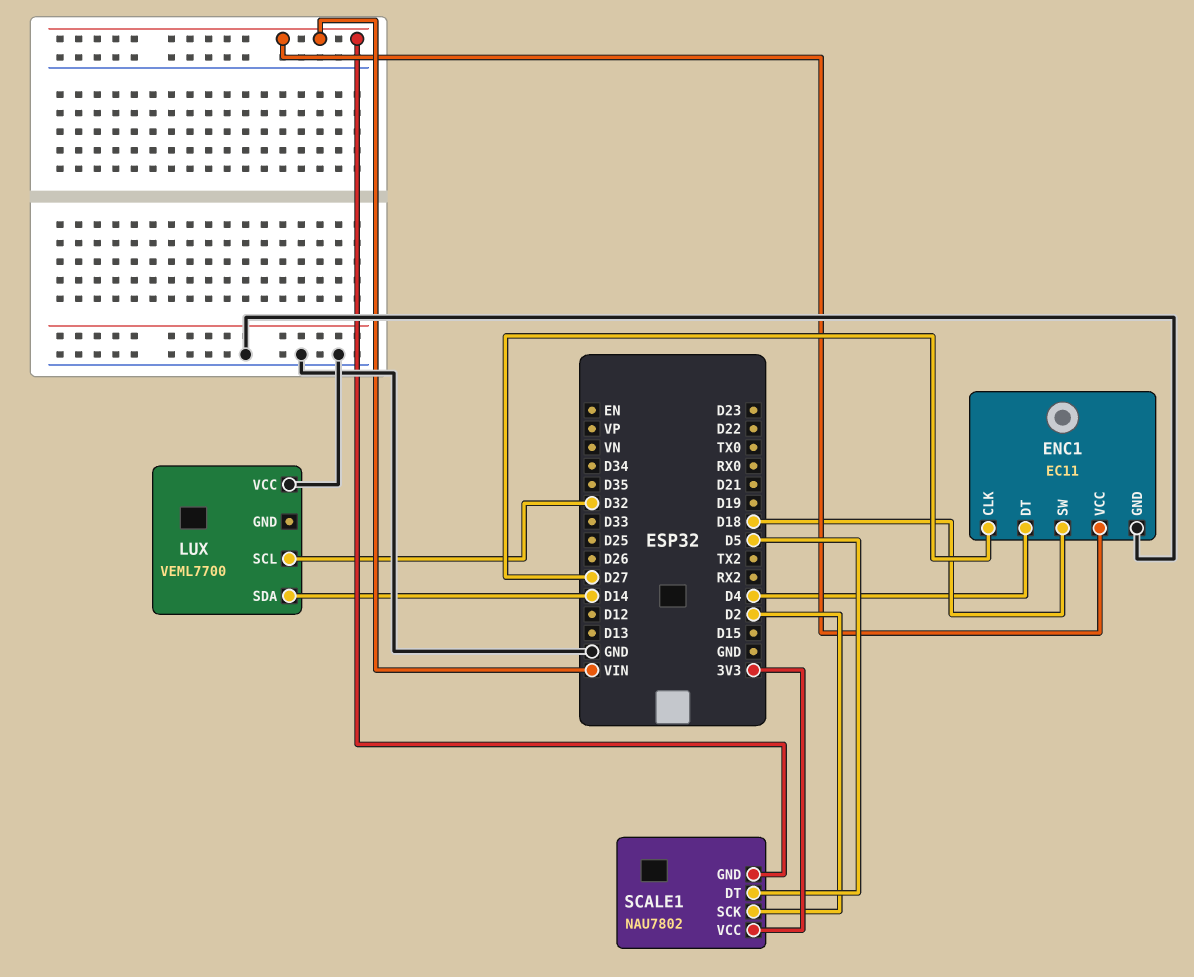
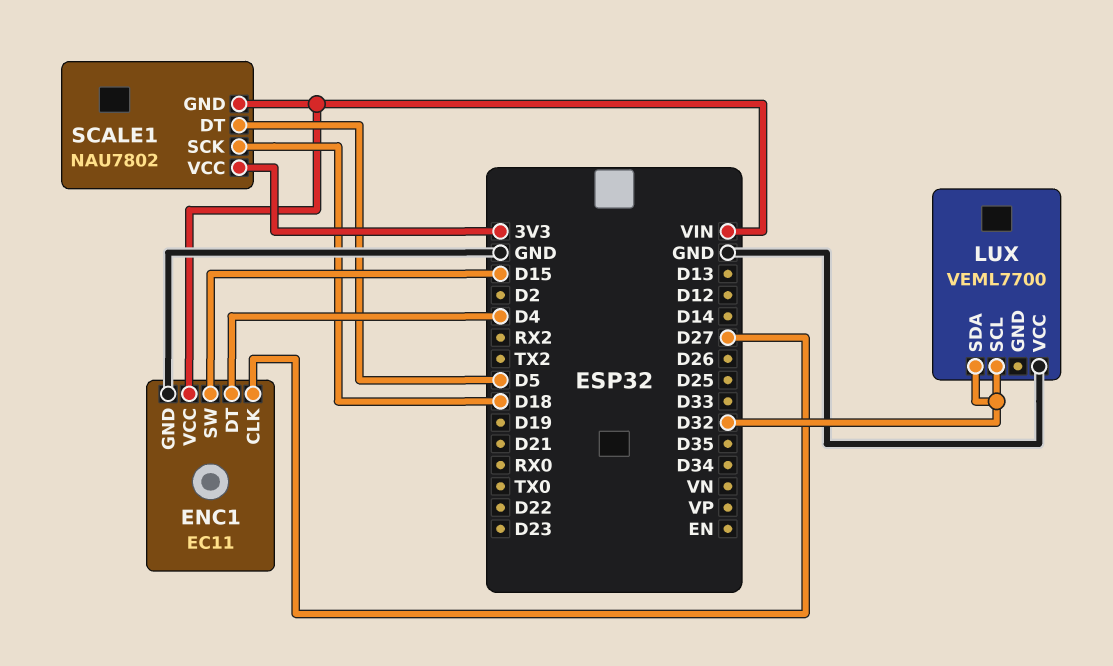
ENC1 pin SW: D18 -> D15
LUX pin SDA: D14 -> D32
SCALE1 pin SCK: D2 -> D18

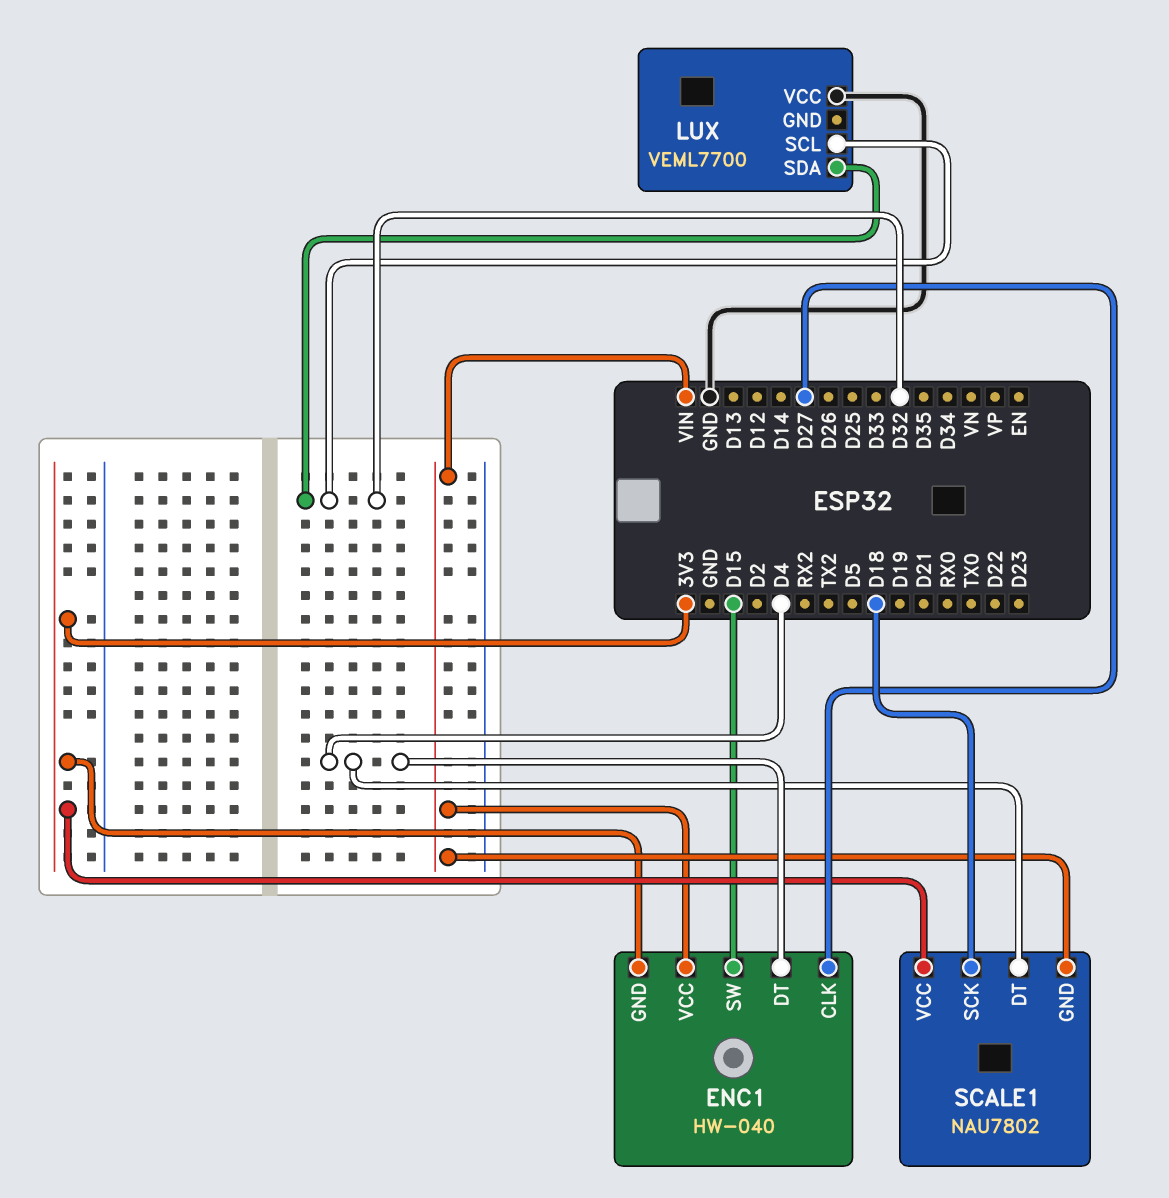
ENC1: EC11 -> HW-040
ENC1 pin GND: GND -> 3V3
SCALE1 pin DT: D5 -> D4

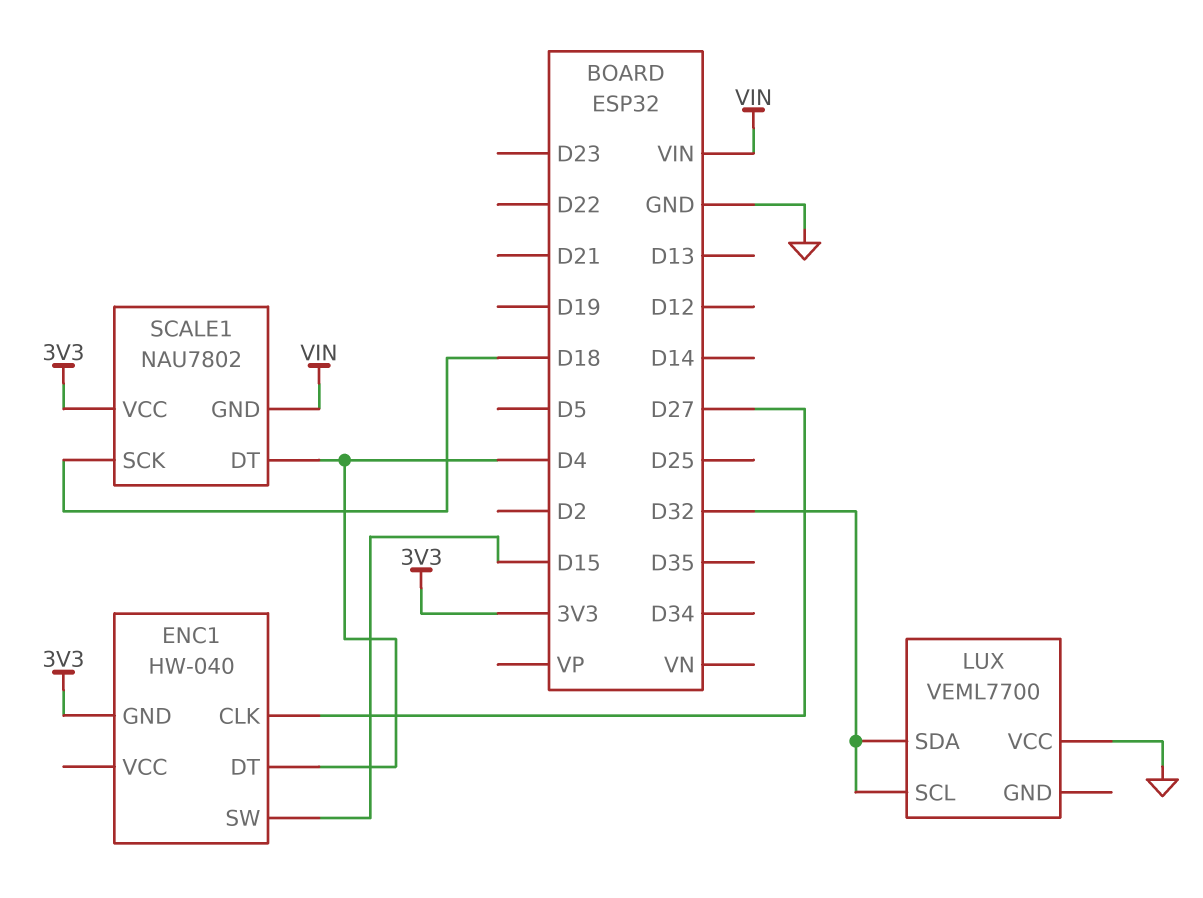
ENC1 pin VCC: VIN -> none

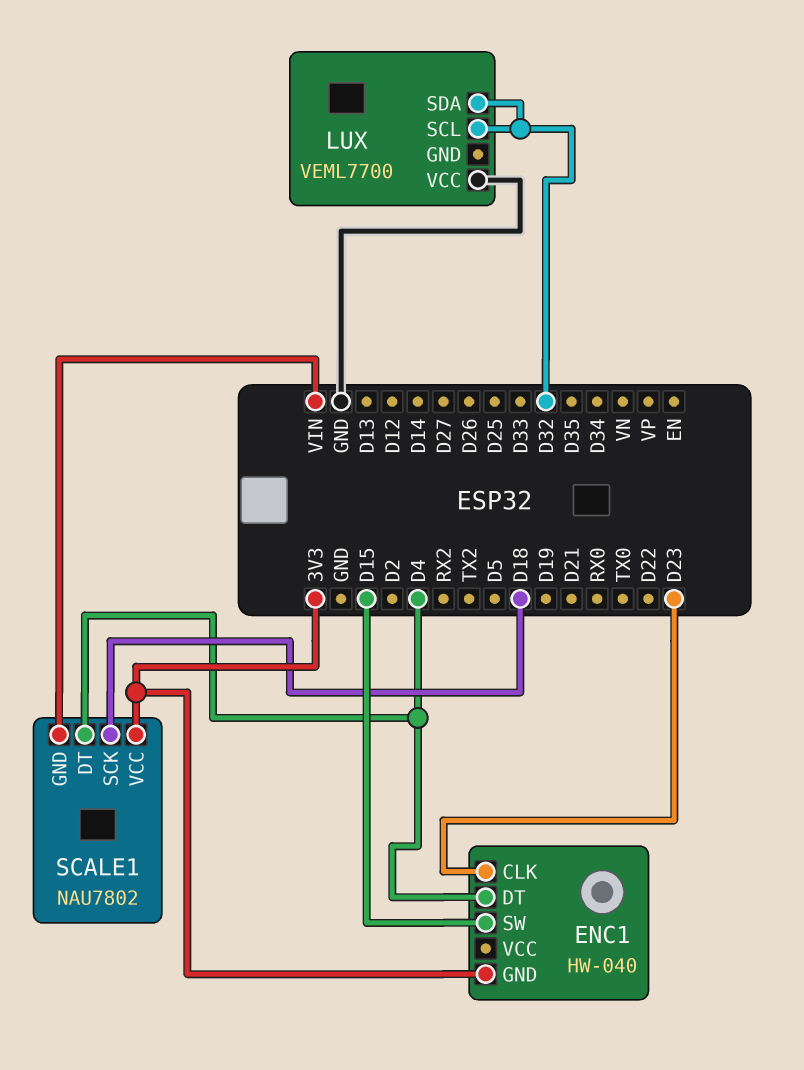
ENC1 pin CLK: D27 -> D23

